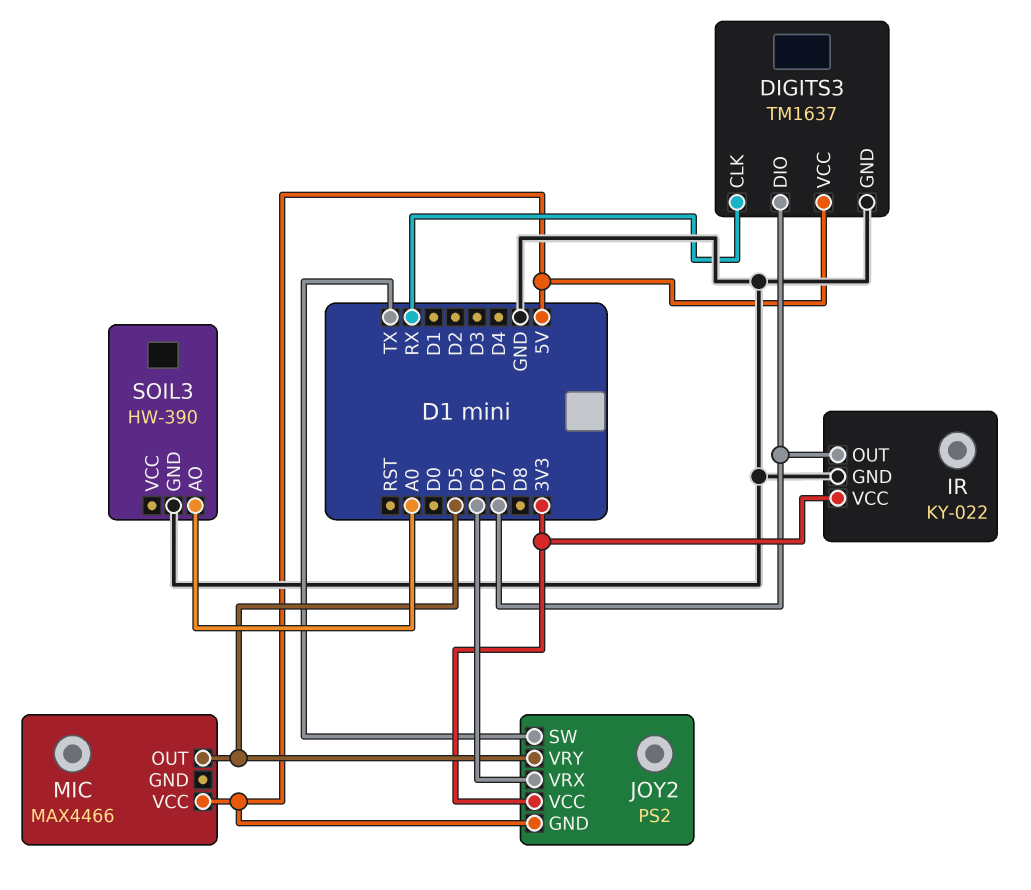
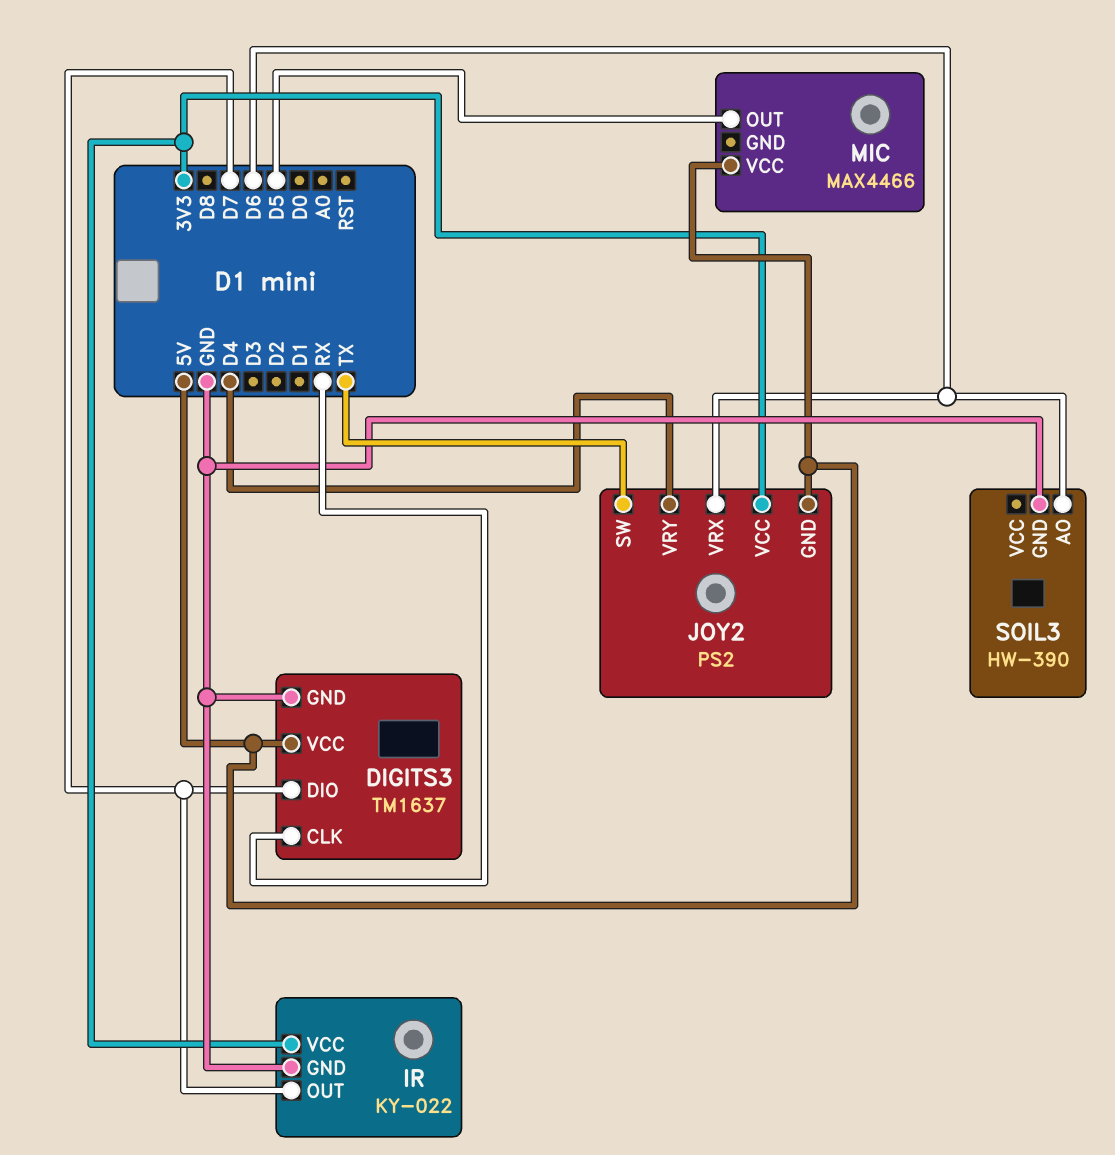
JOY2 pin VRY: D5 -> D4
SOIL3 pin AO: A0 -> D6

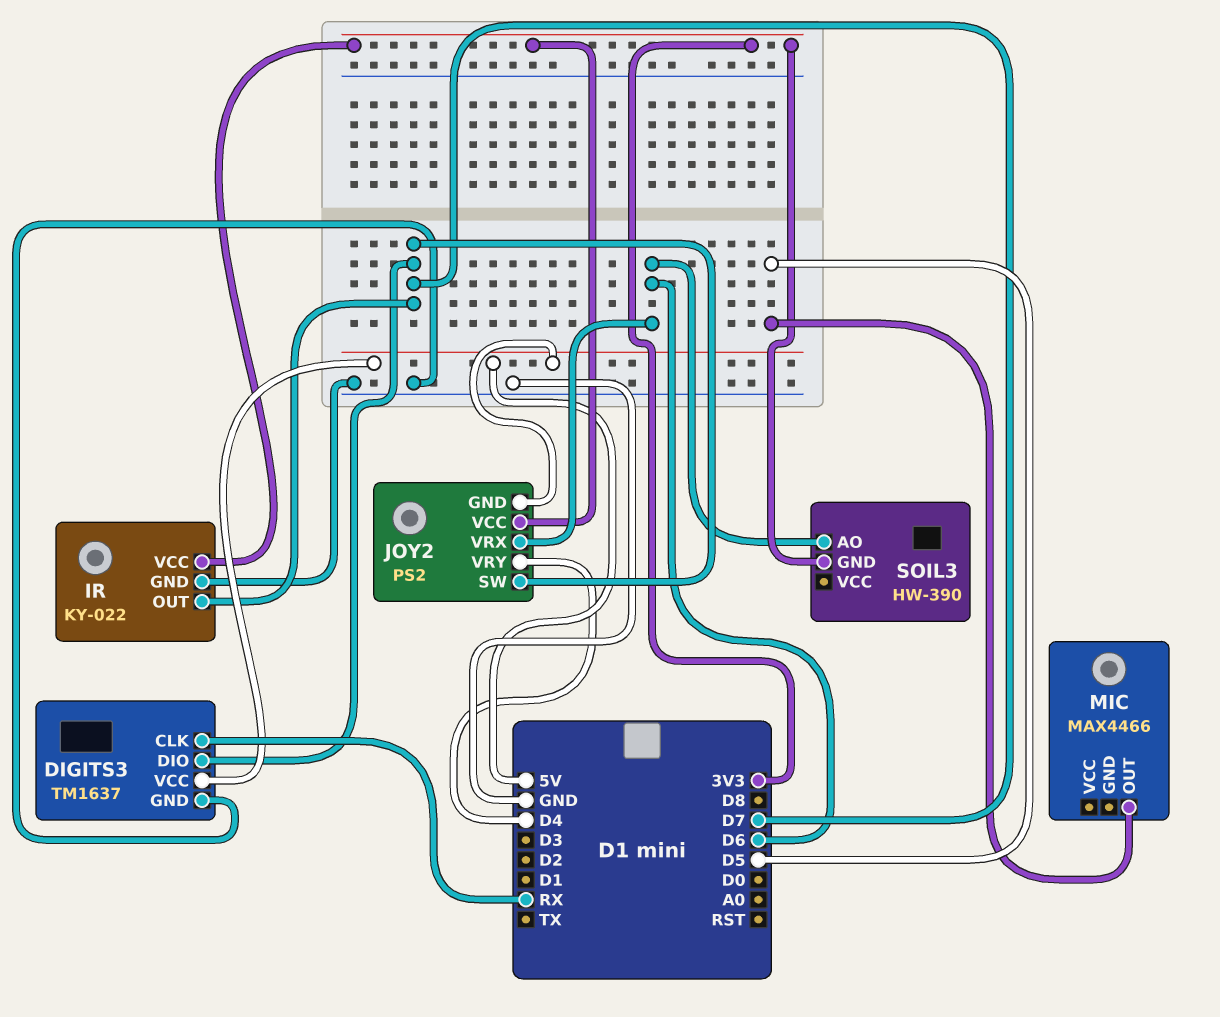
JOY2 pin SW: TX -> D7
MIC pin VCC: 5V -> none
SOIL3 pin GND: GND -> 3V3

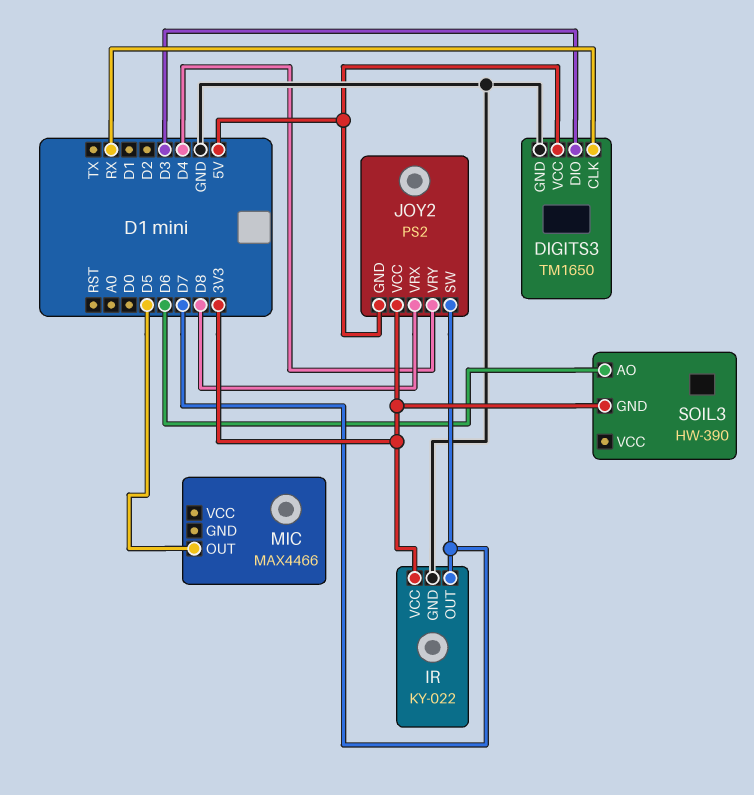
DIGITS3: TM1637 -> TM1650
DIGITS3 pin DIO: D7 -> D3
JOY2 pin VRX: D6 -> D8

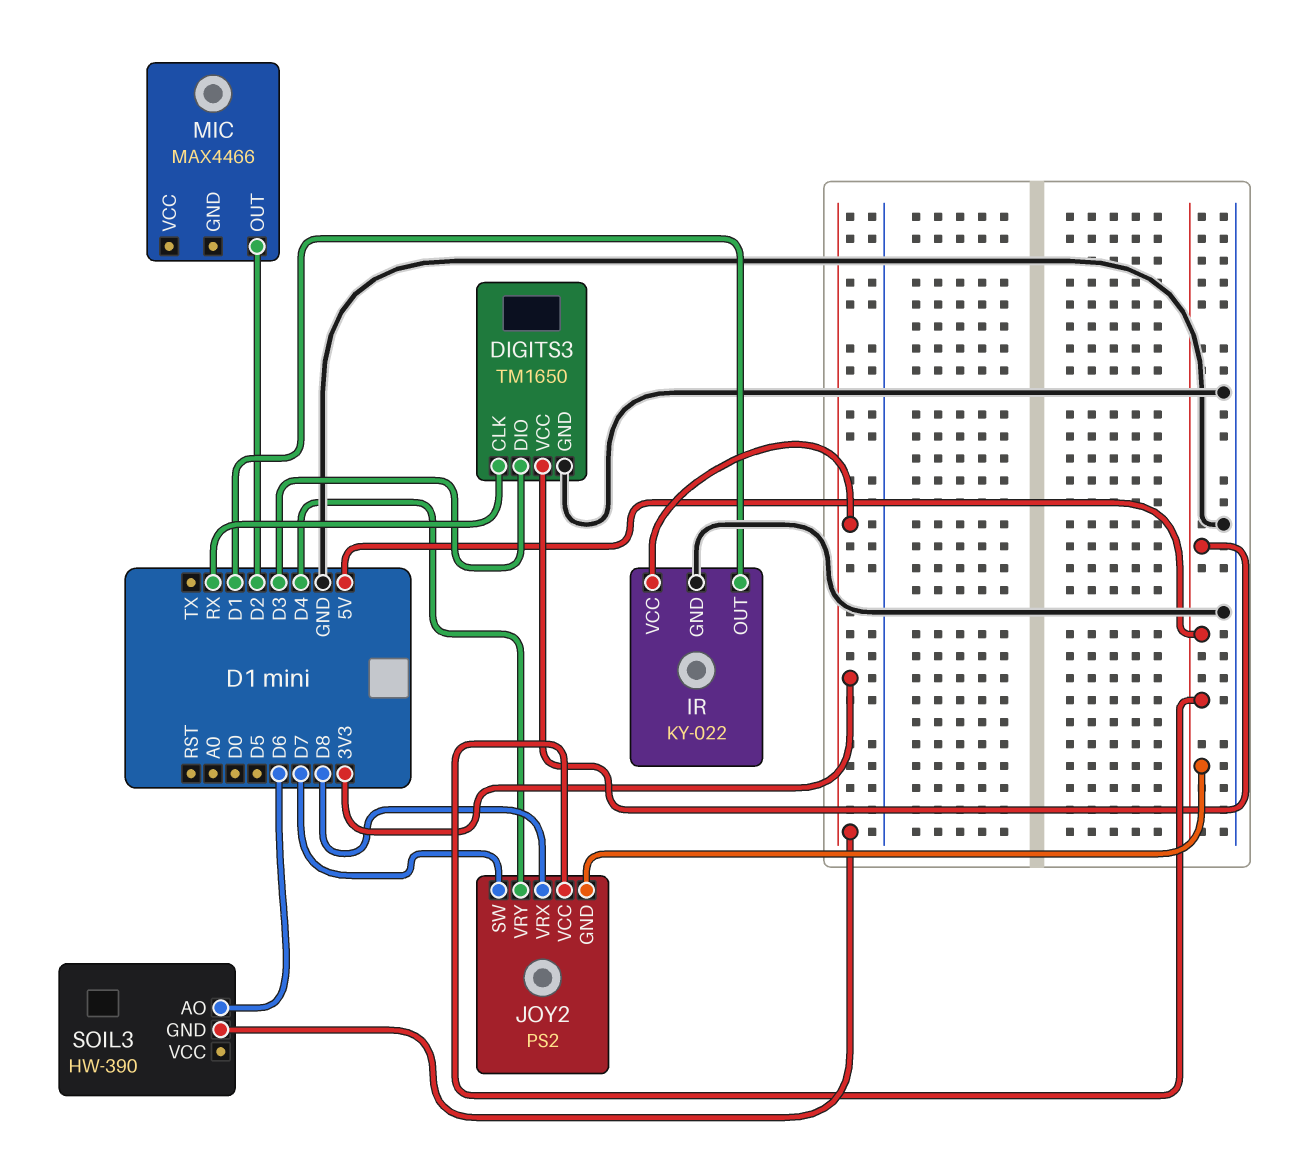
IR pin OUT: D7 -> D1
JOY2 pin VCC: 3V3 -> 5V
MIC pin OUT: D5 -> D2

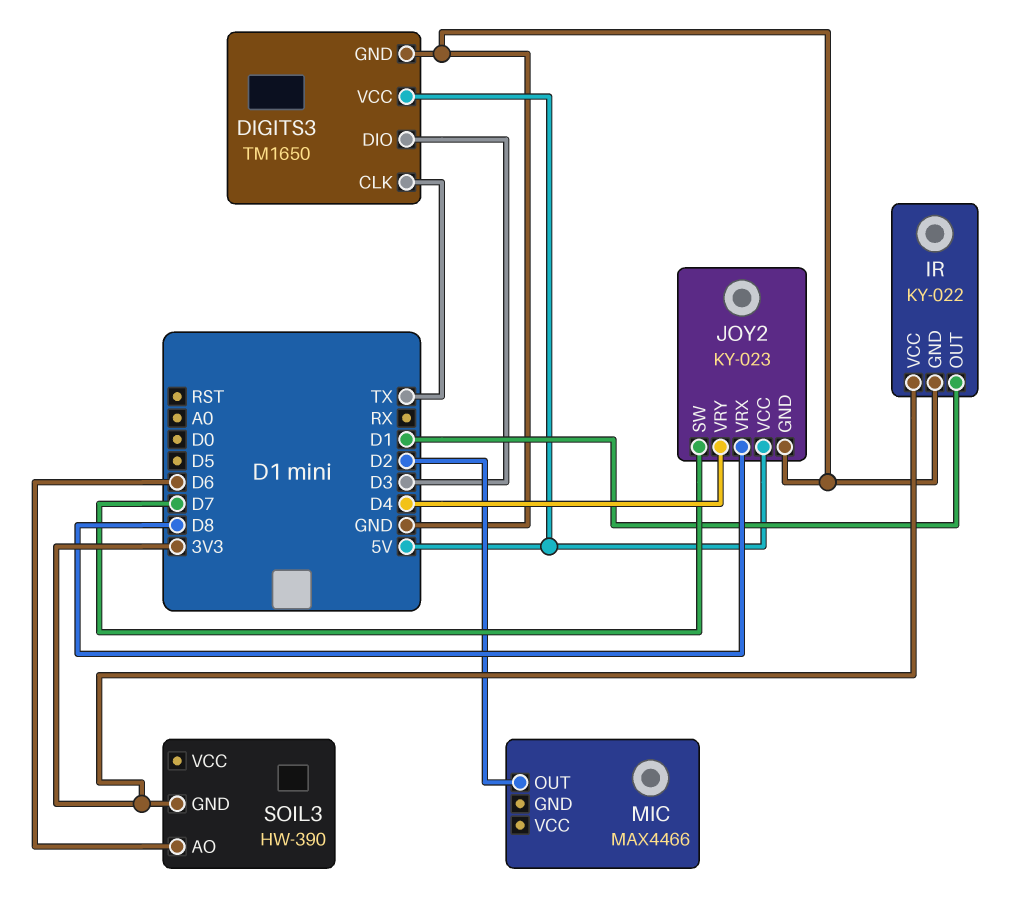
DIGITS3 pin CLK: RX -> TX
JOY2: PS2 -> KY-023
JOY2 pin GND: 5V -> GND

